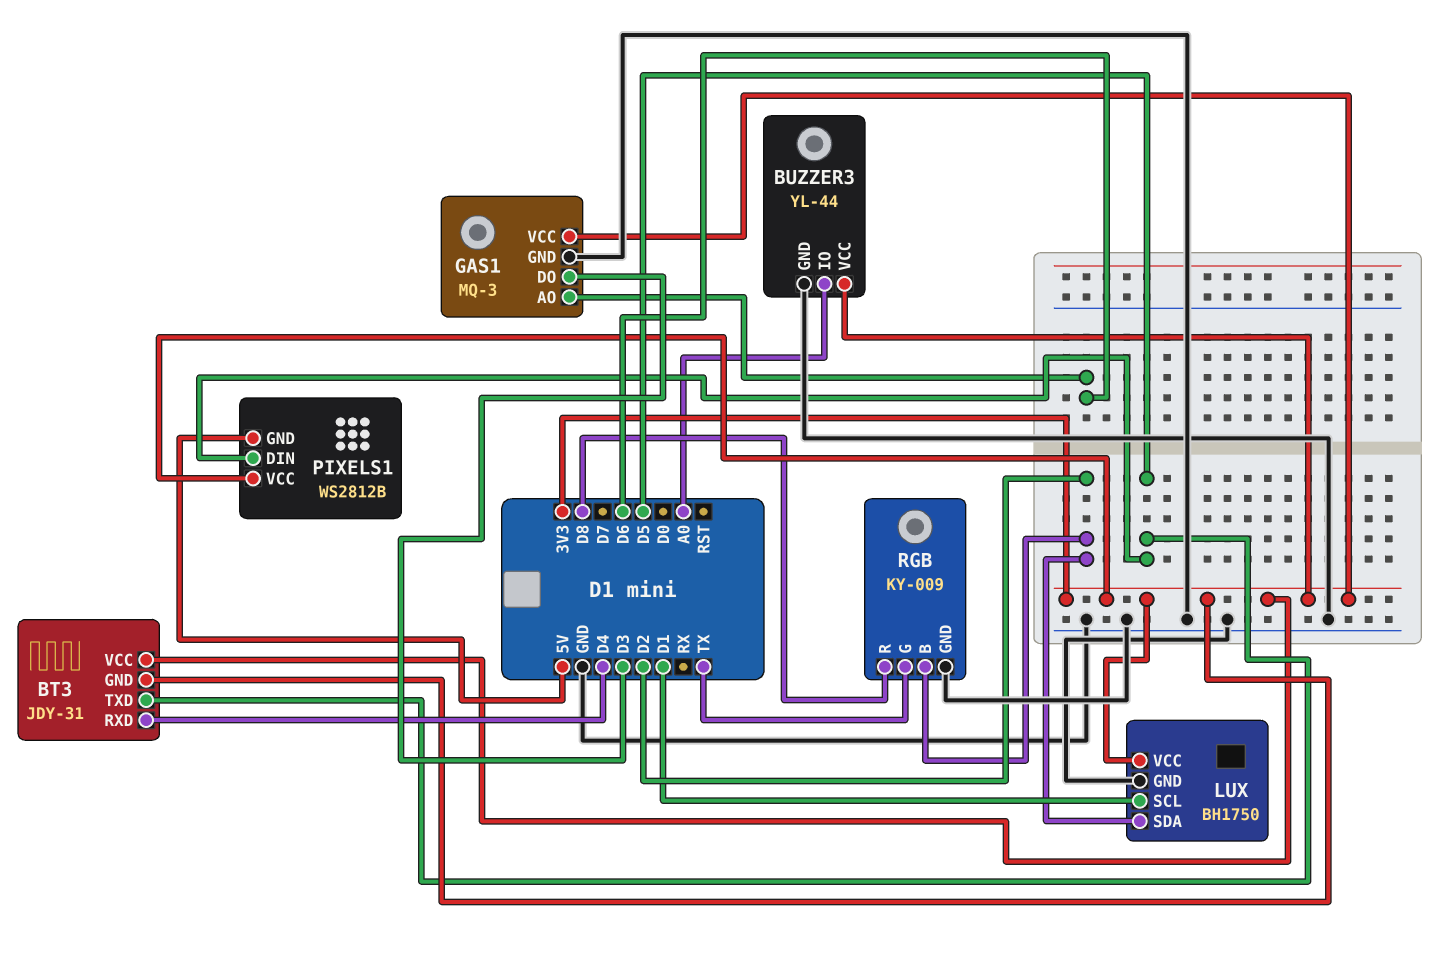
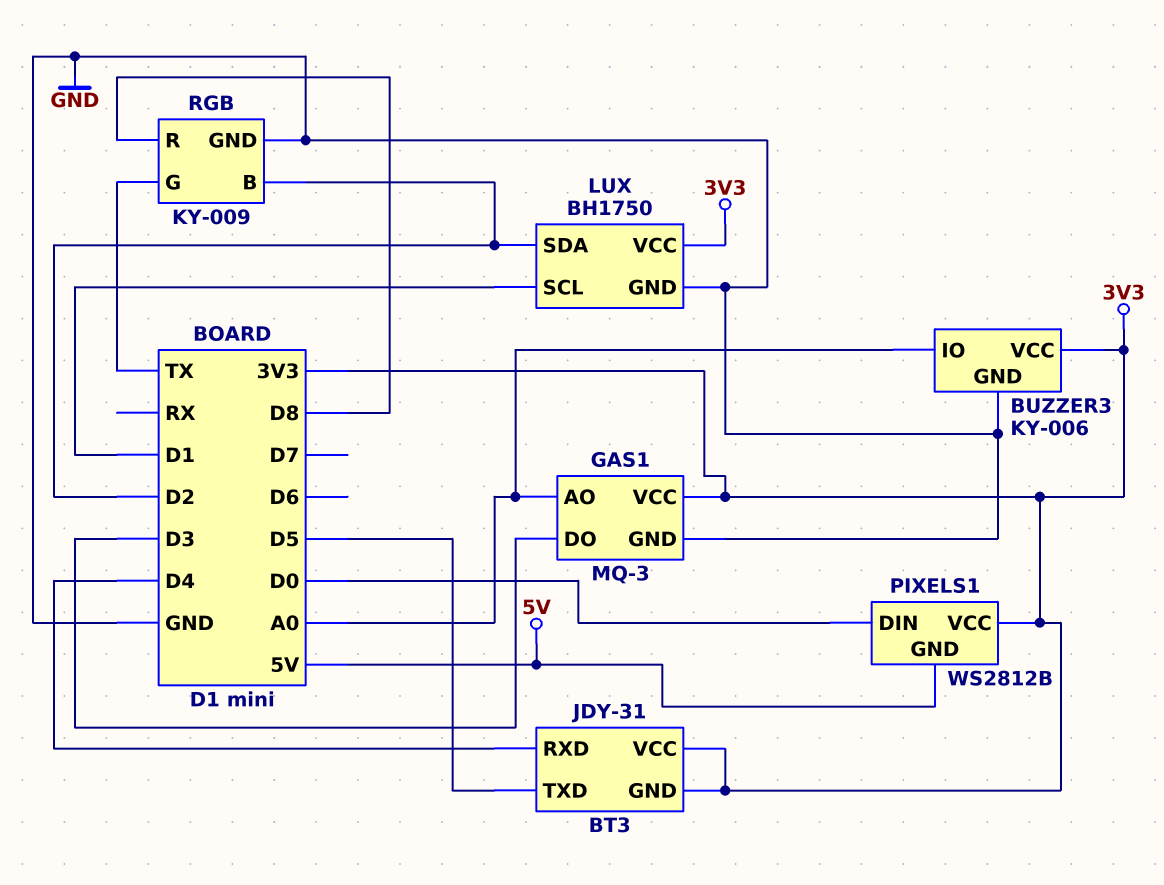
BUZZER3: YL-44 -> KY-006
GAS1 pin AO: D6 -> A0
PIXELS1 pin DIN: D5 -> D0

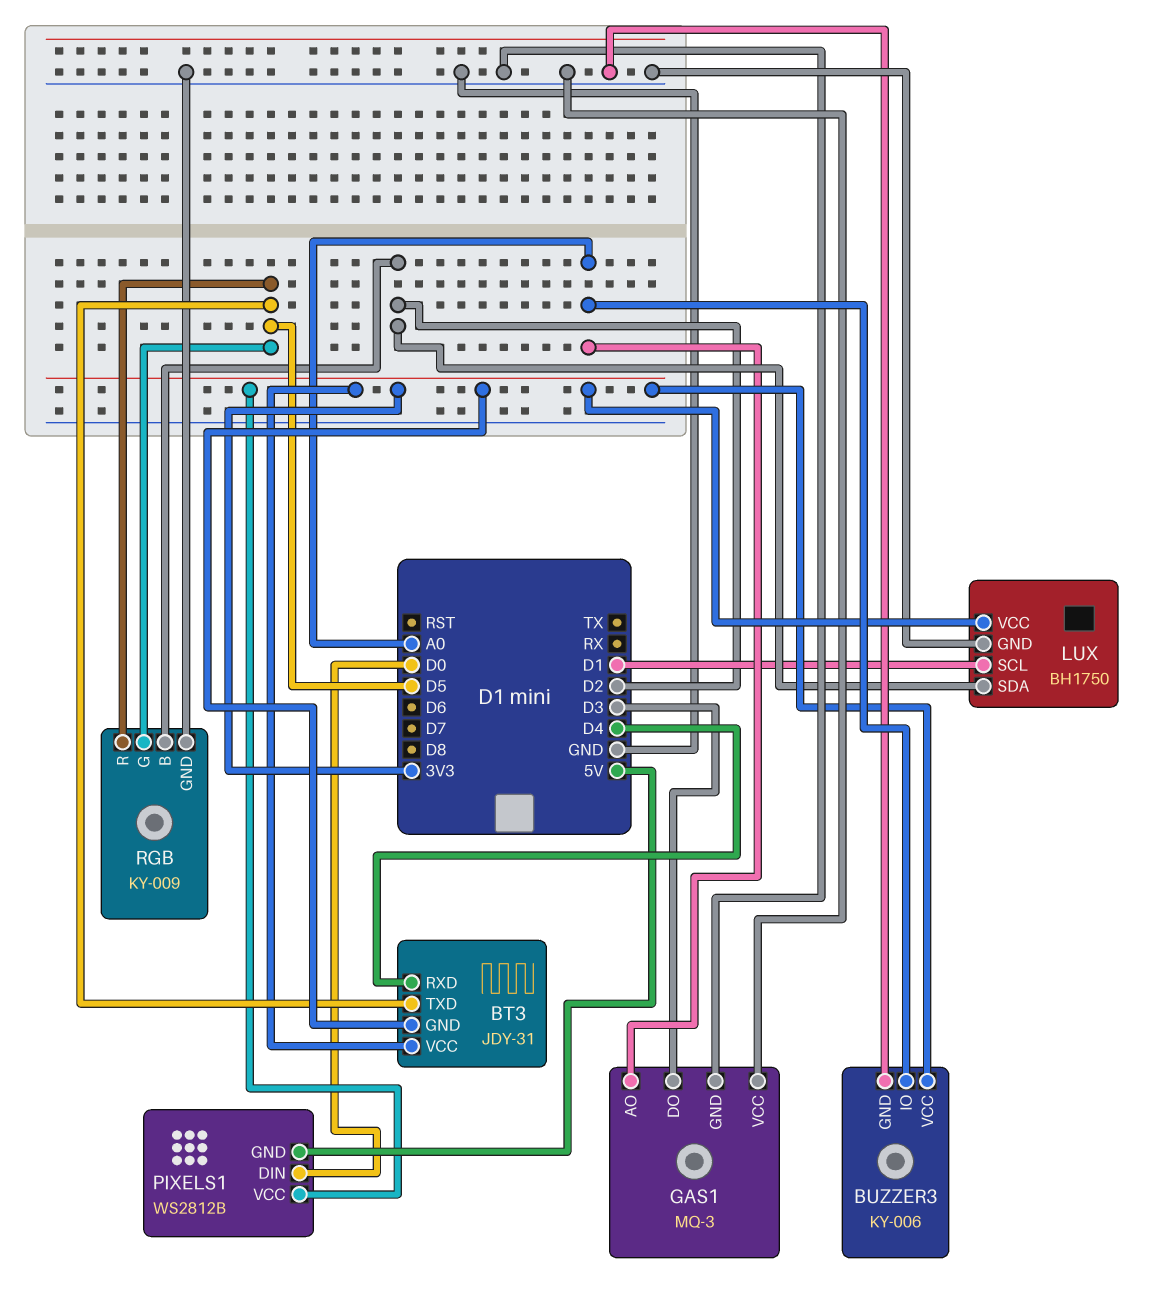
GAS1 pin VCC: 3V3 -> GND
RGB pin G: TX -> D5
RGB pin R: D8 -> D5

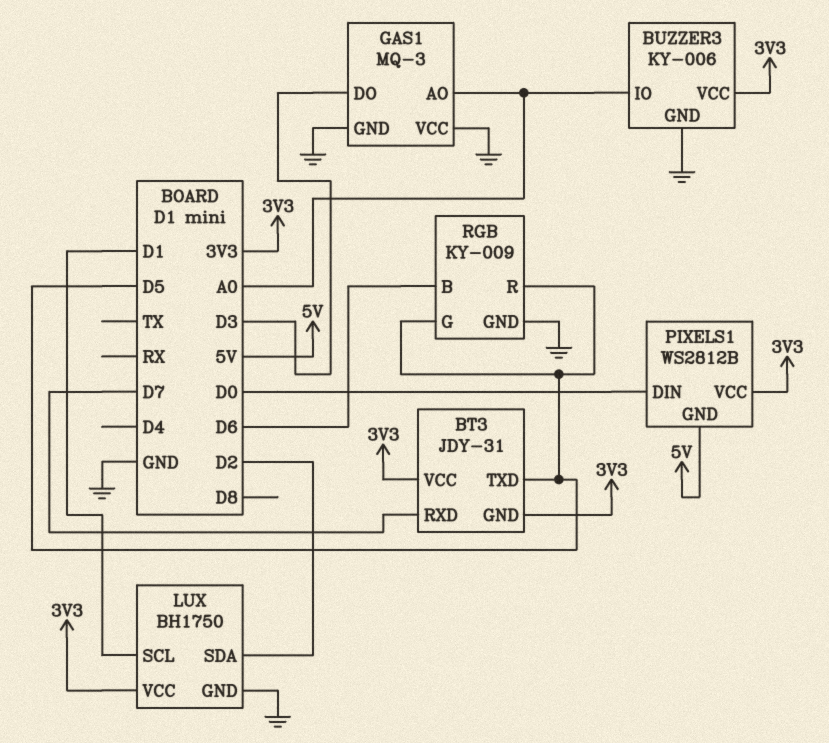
BT3 pin RXD: D4 -> D7
RGB pin B: D2 -> D6

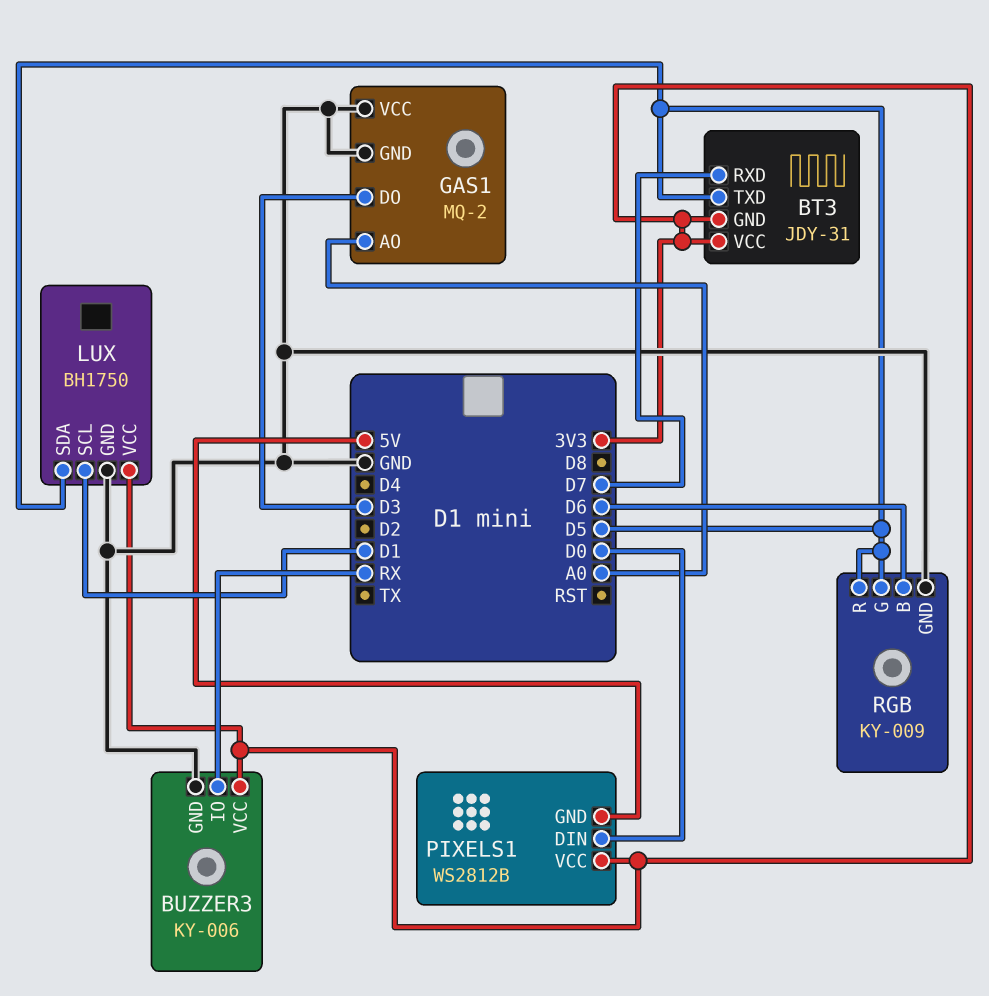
BUZZER3 pin IO: A0 -> RX
GAS1: MQ-3 -> MQ-2
LUX pin SDA: D2 -> D5

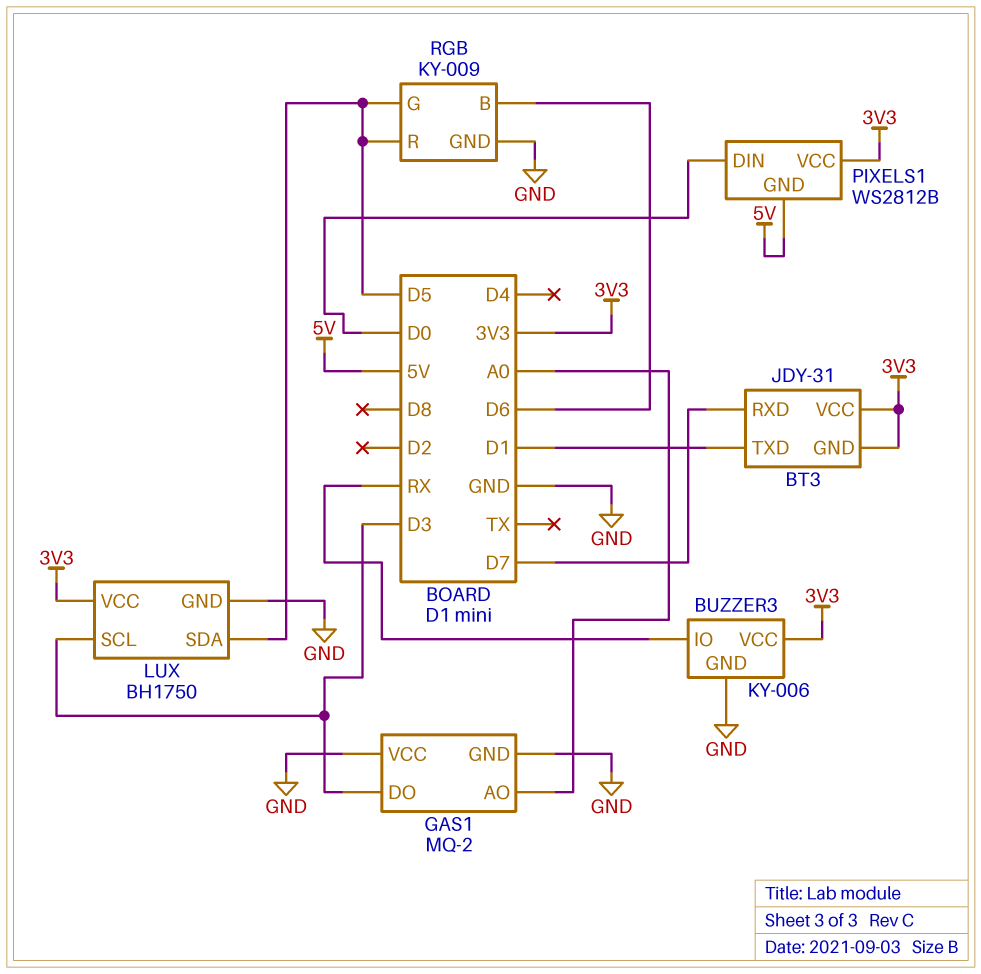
BT3 pin TXD: D5 -> D1
LUX pin SCL: D1 -> D3

